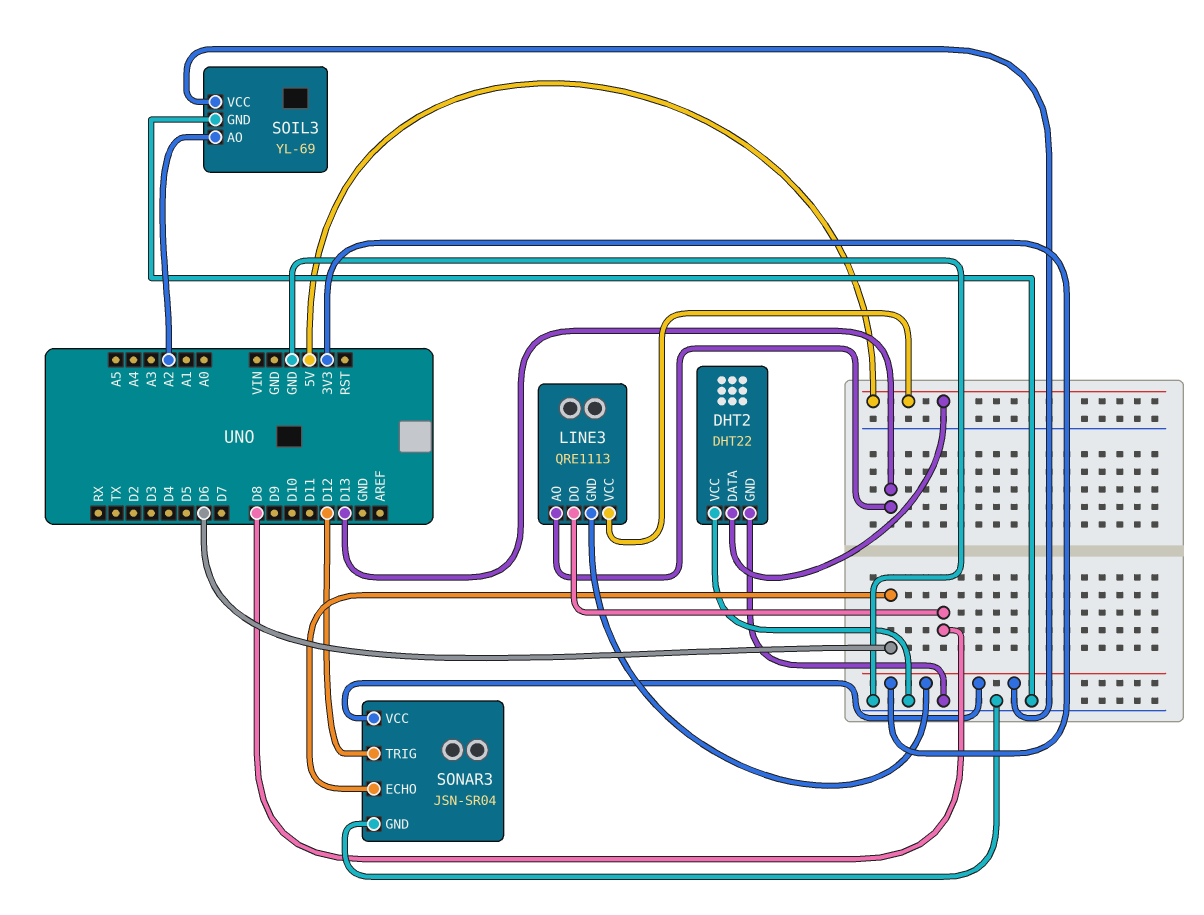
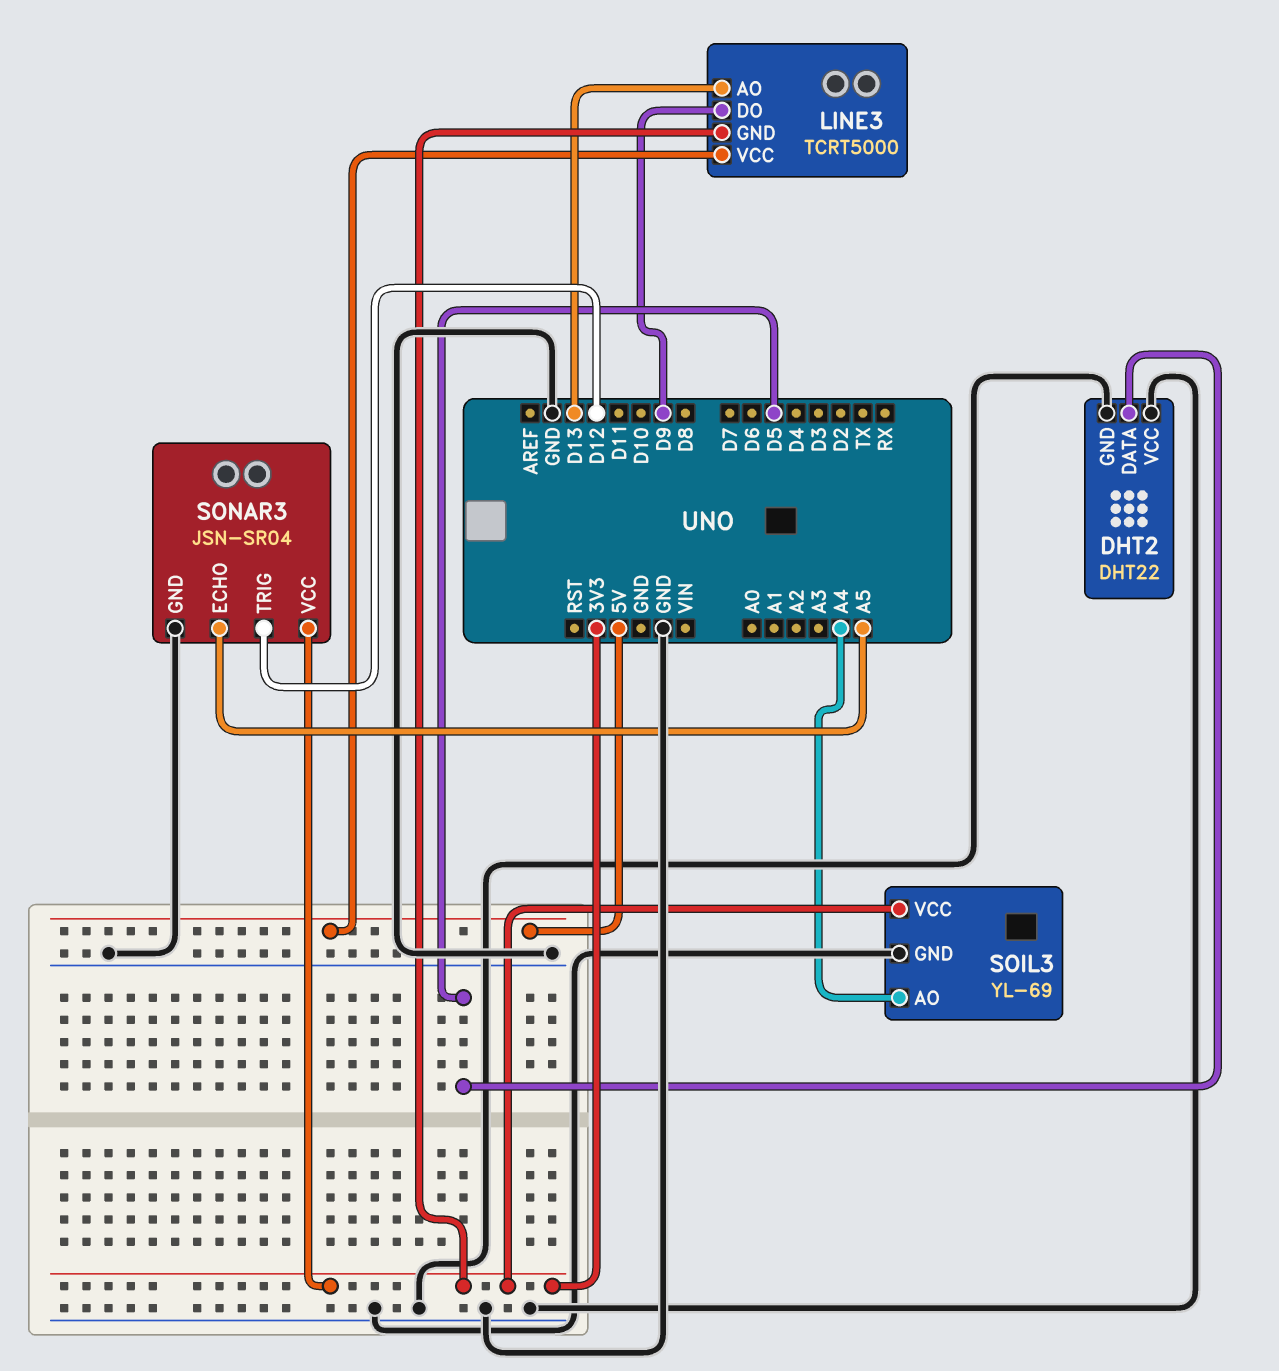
DHT2 pin DATA: 5V -> D5
LINE3: QRE1113 -> TCRT5000
LINE3 pin DO: D8 -> D9
SOIL3 pin AO: A2 -> A4
SONAR3 pin ECHO: D6 -> A5

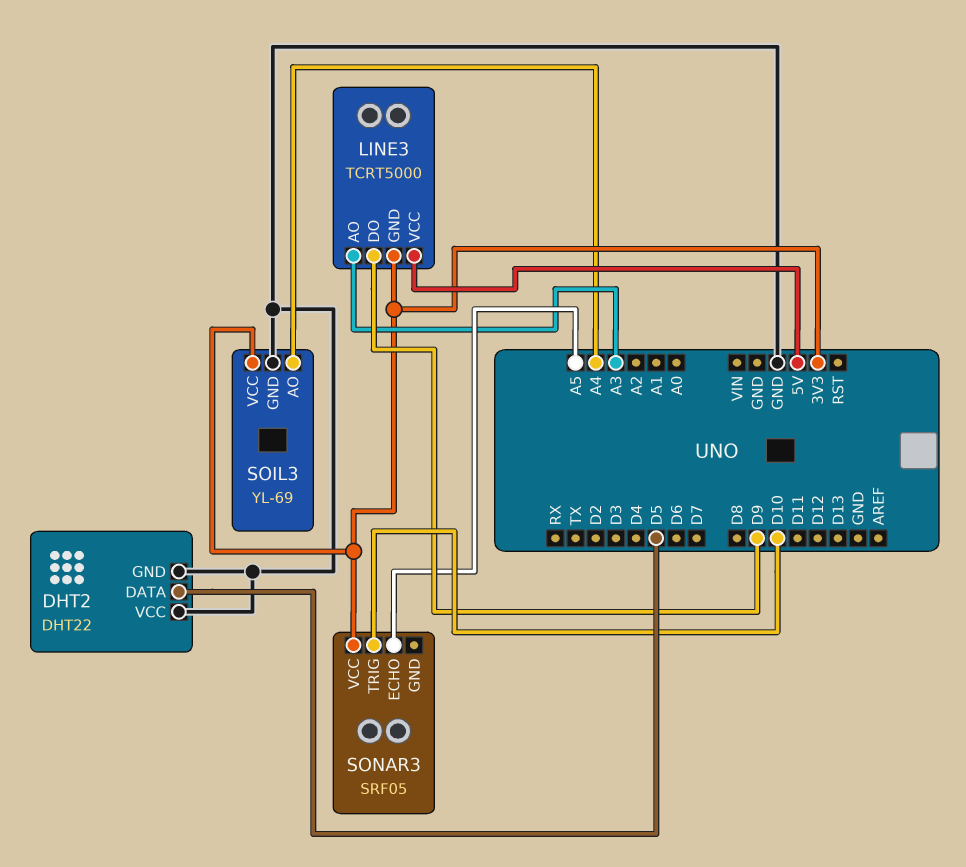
LINE3 pin AO: D13 -> A3
SONAR3: JSN-SR04 -> SRF05
SONAR3 pin GND: GND -> none
SONAR3 pin TRIG: D12 -> D10

